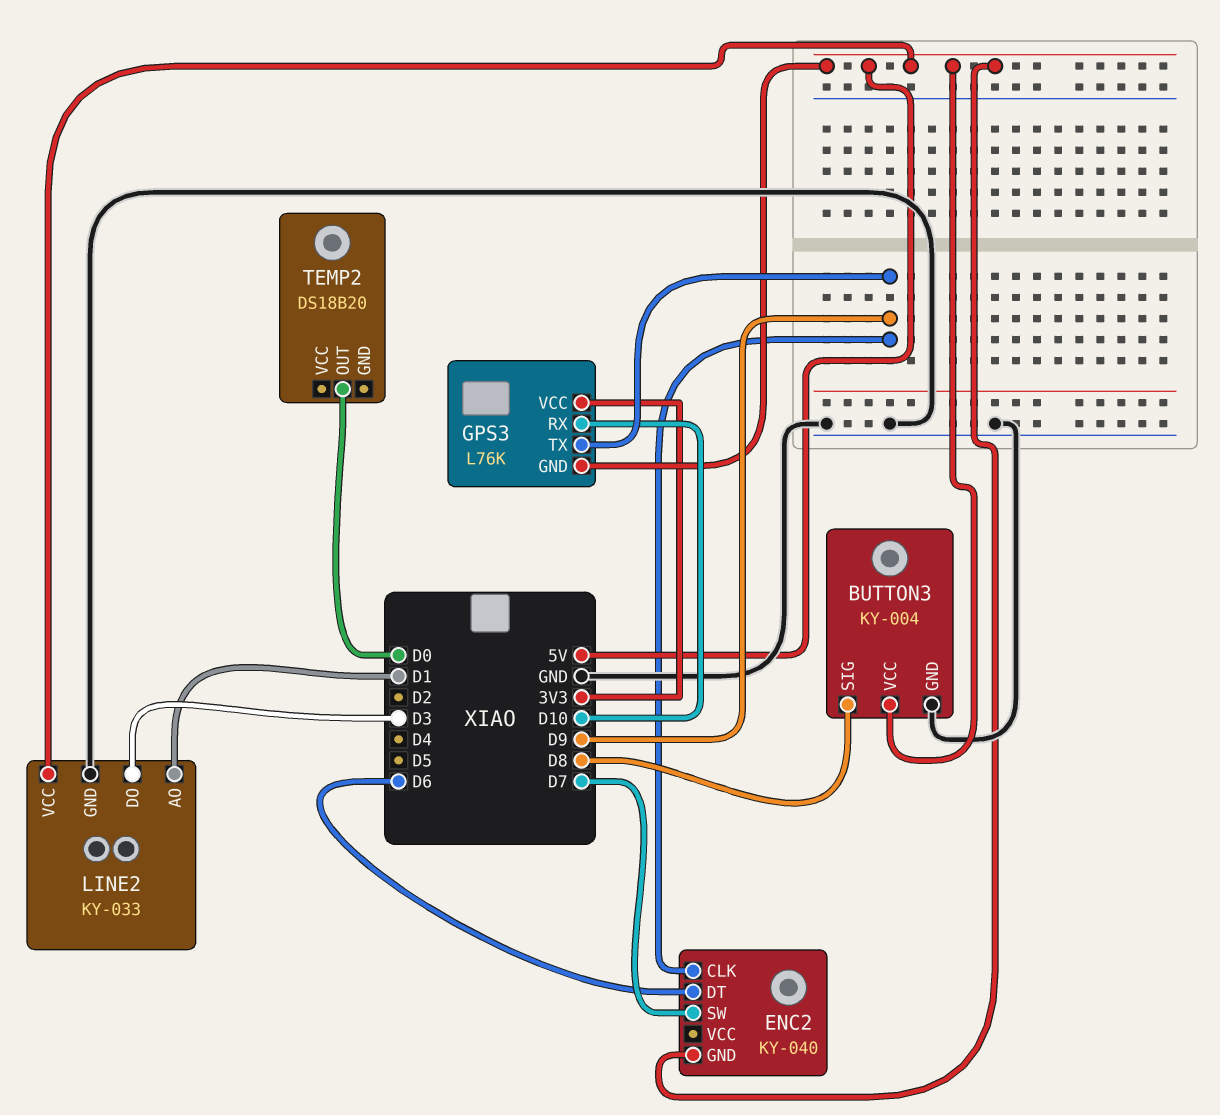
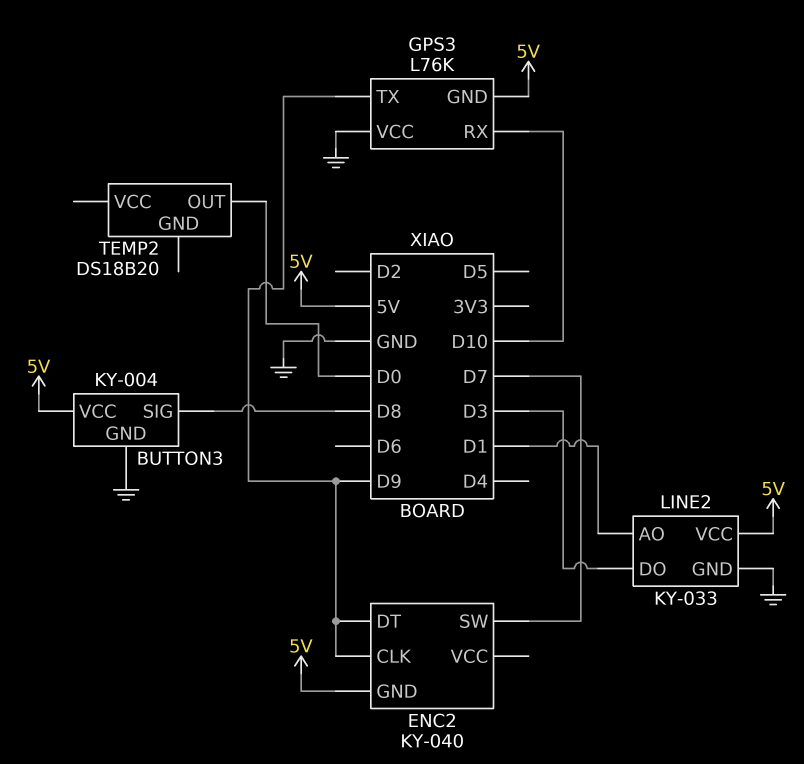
ENC2 pin DT: D6 -> D9
GPS3 pin VCC: 3V3 -> GND

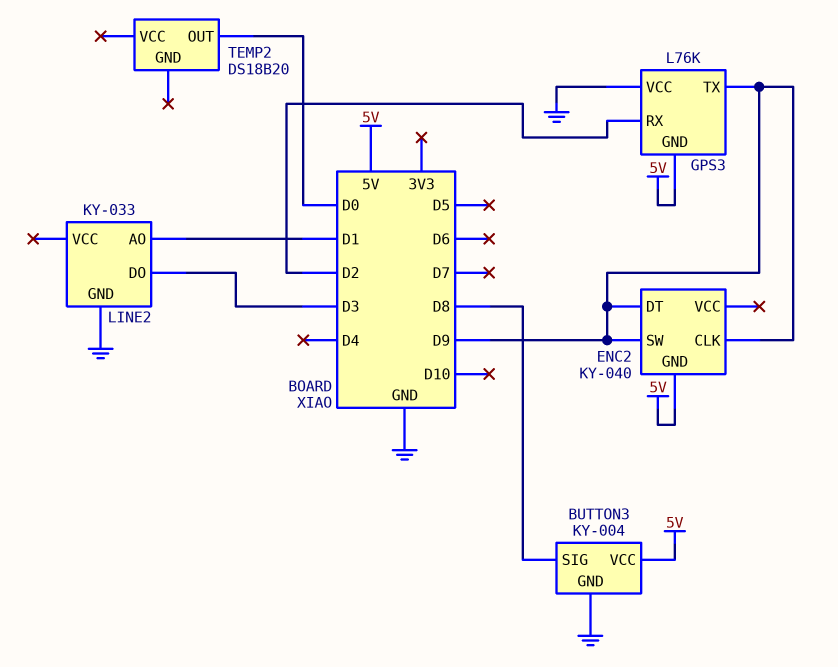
ENC2 pin SW: D7 -> D9
GPS3 pin RX: D10 -> D2
LINE2 pin VCC: 5V -> none

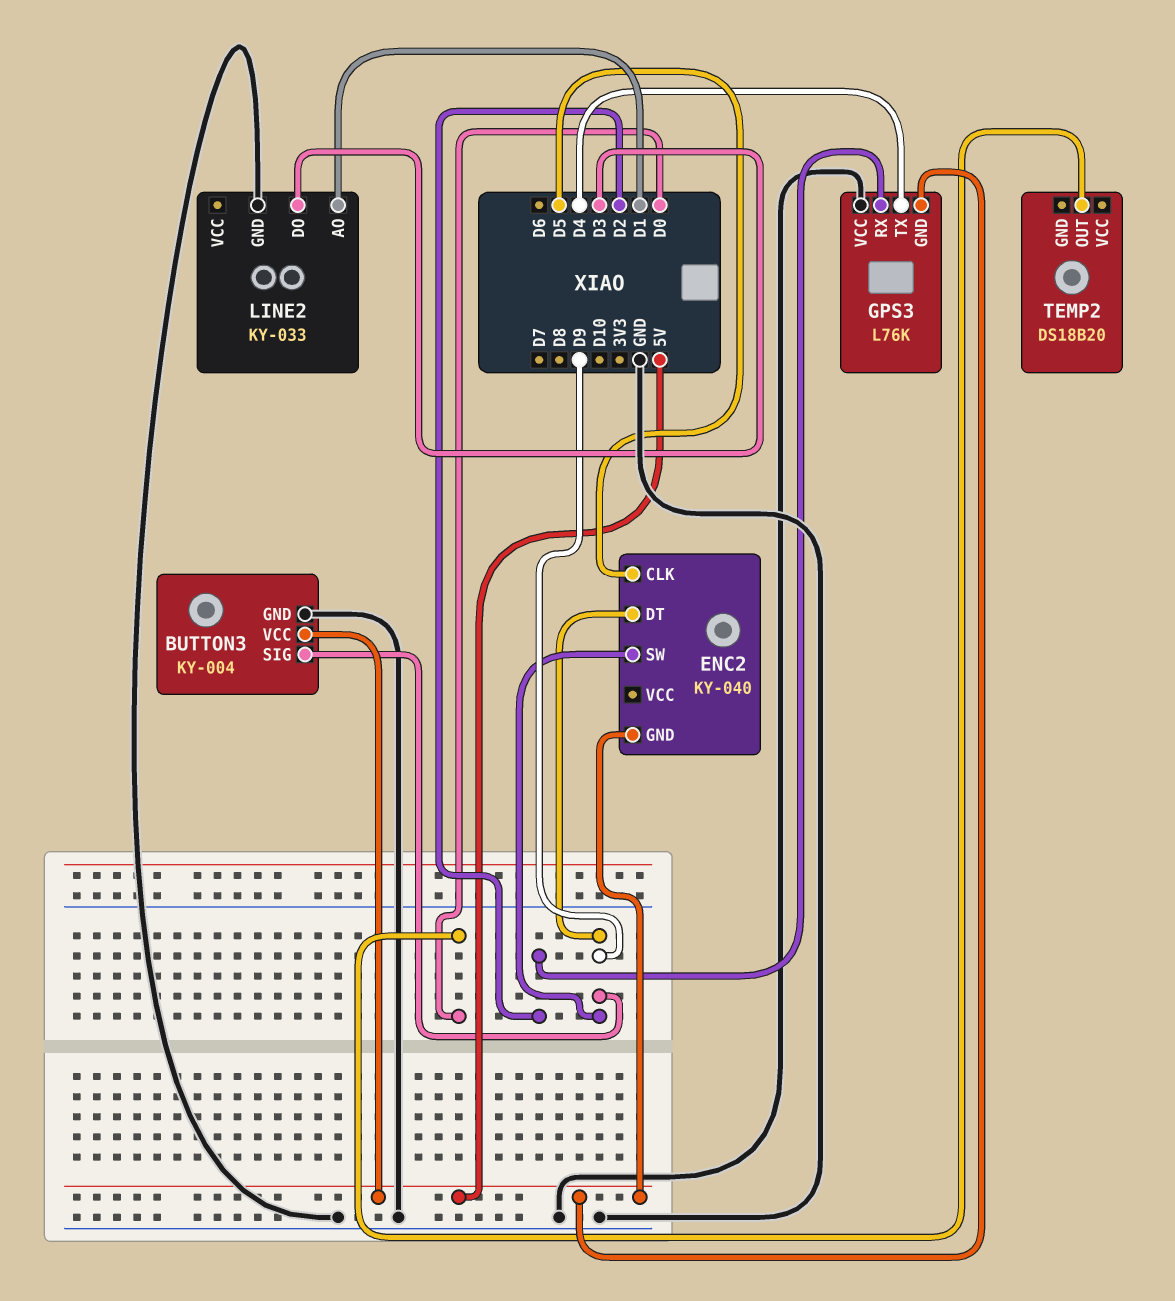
BUTTON3 pin SIG: D8 -> D9
ENC2 pin CLK: D9 -> D5
GPS3 pin TX: D9 -> D4

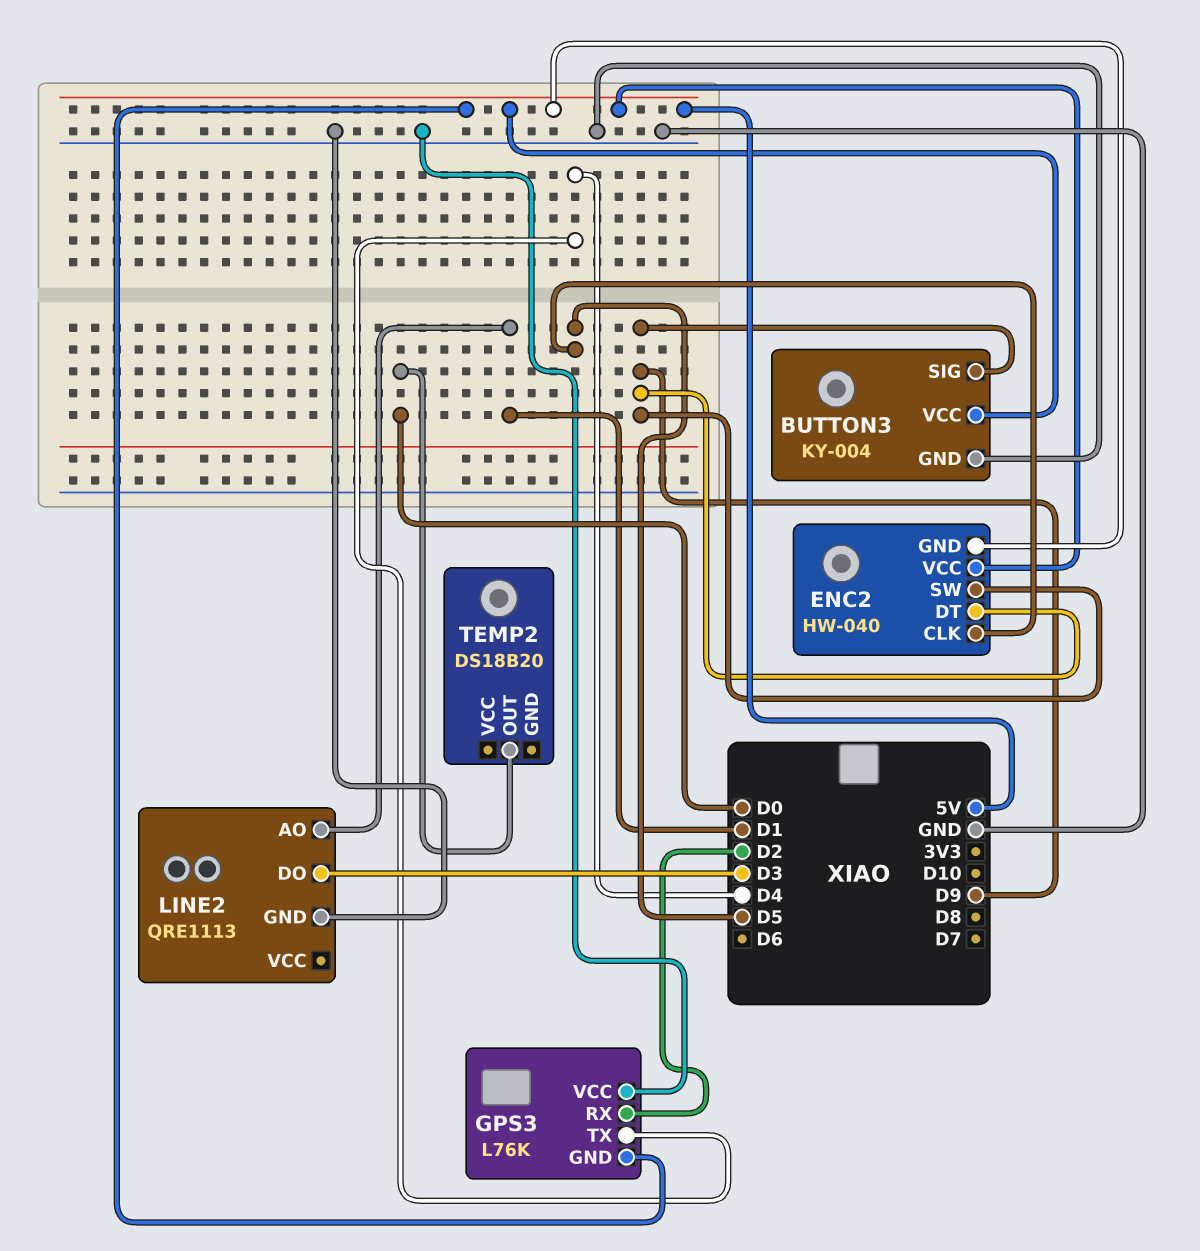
ENC2: KY-040 -> HW-040
ENC2 pin VCC: none -> 5V
LINE2: KY-033 -> QRE1113

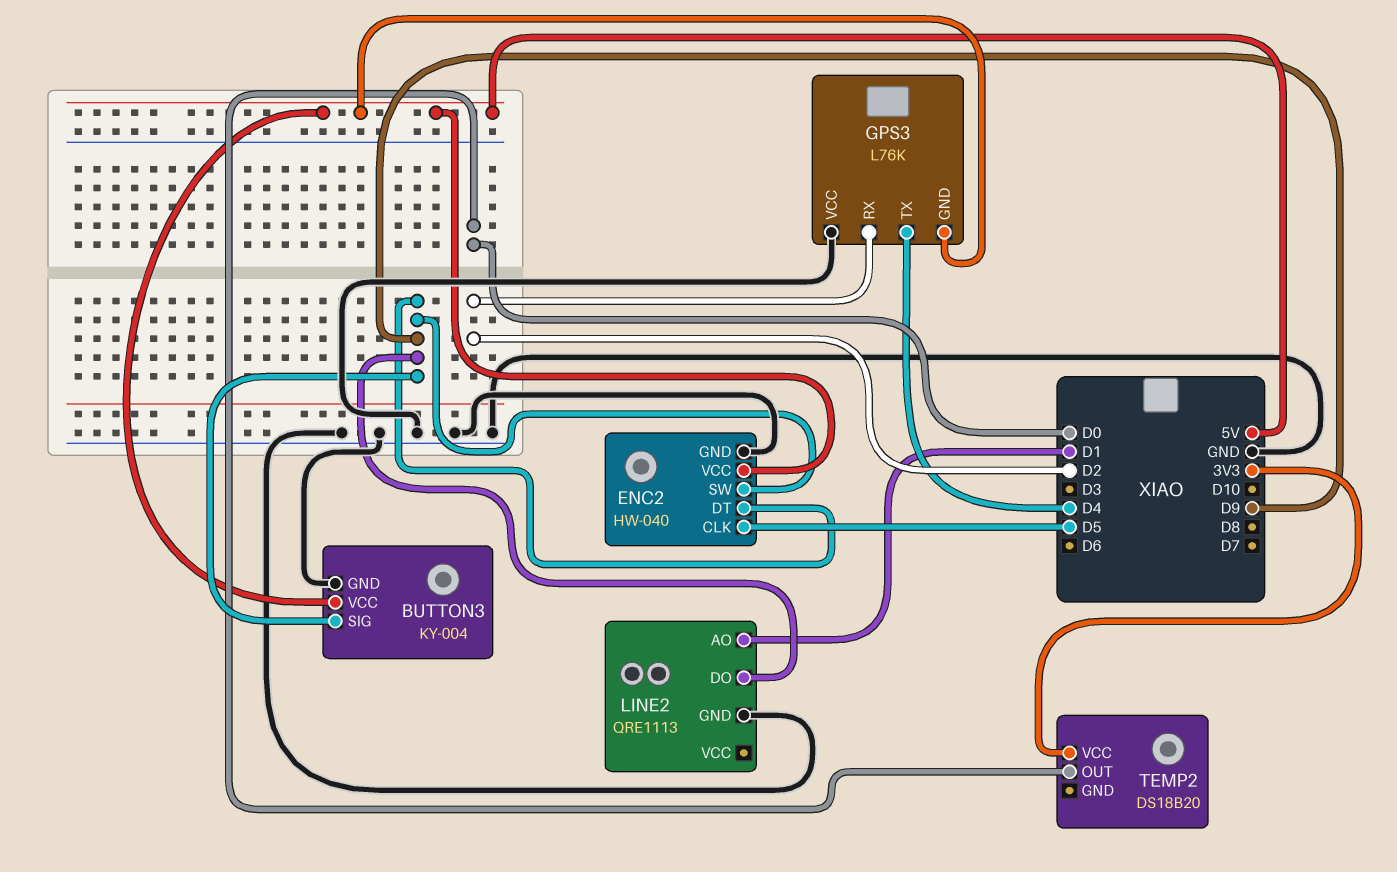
ENC2 pin GND: 5V -> GND
LINE2 pin DO: D3 -> D9
TEMP2 pin VCC: none -> 3V3

